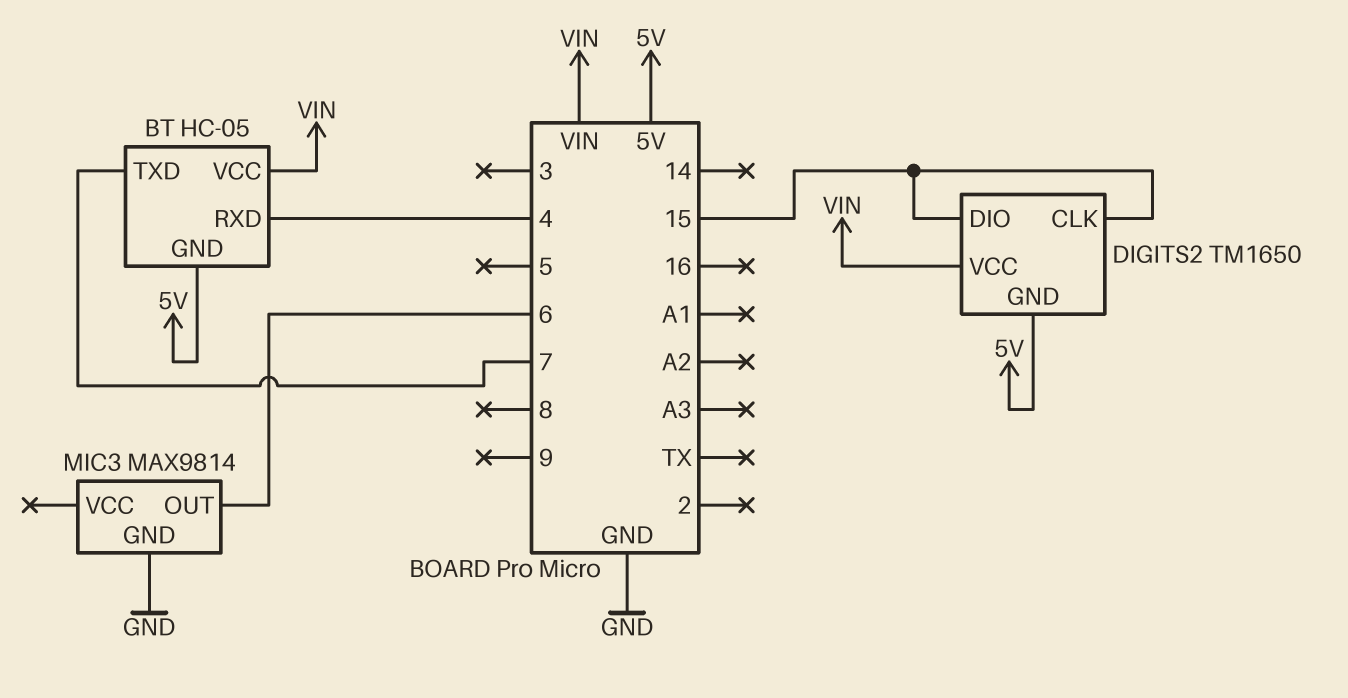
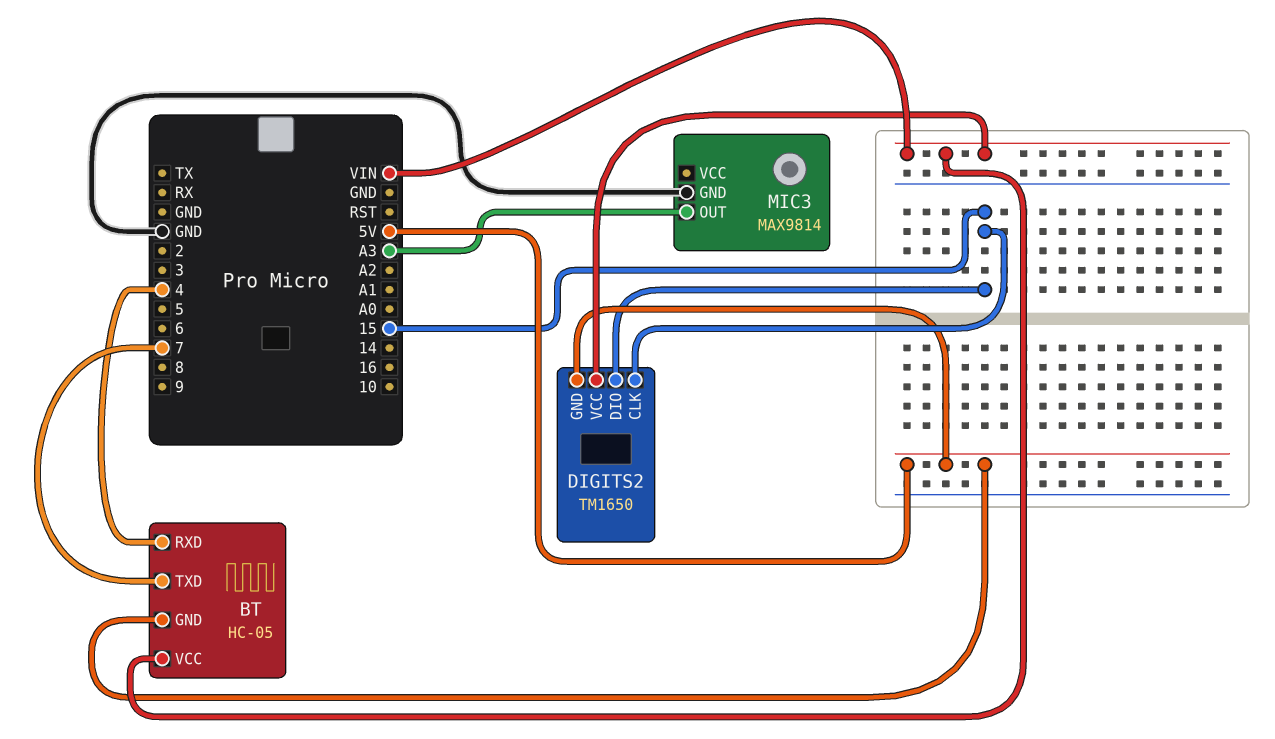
MIC3 pin OUT: 6 -> A3

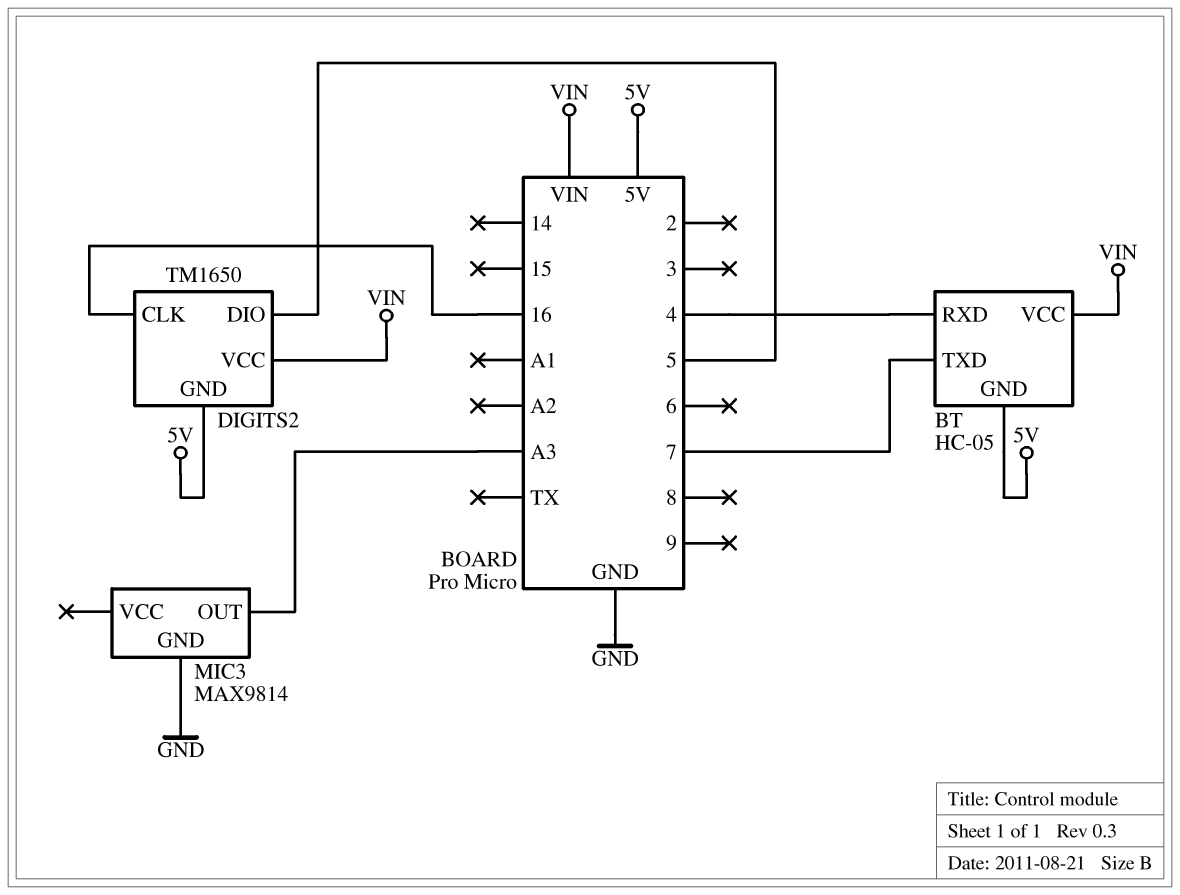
DIGITS2 pin CLK: 15 -> 16
DIGITS2 pin DIO: 15 -> 5

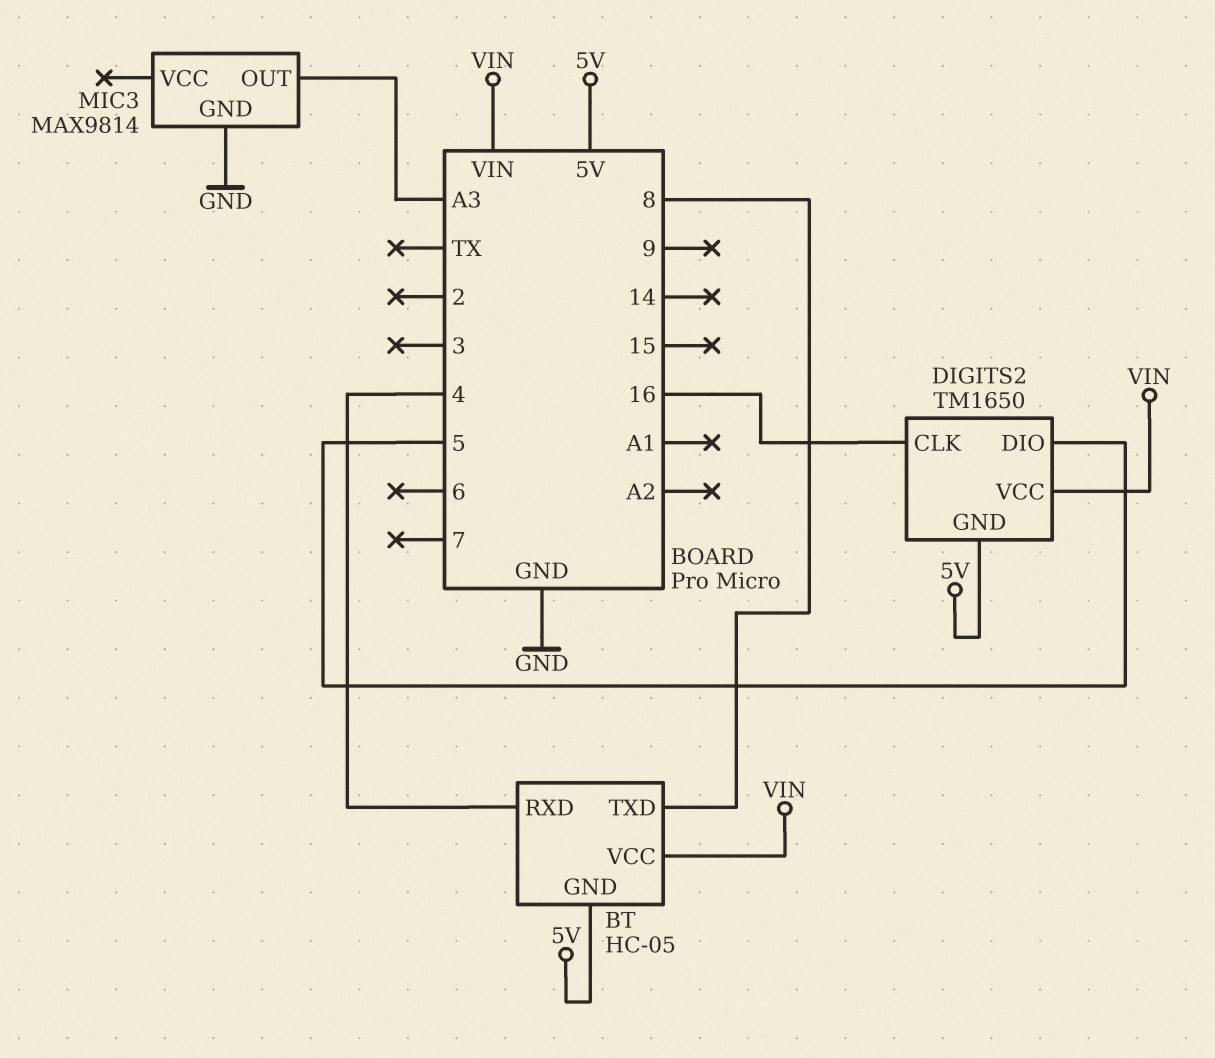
BT pin TXD: 7 -> 8

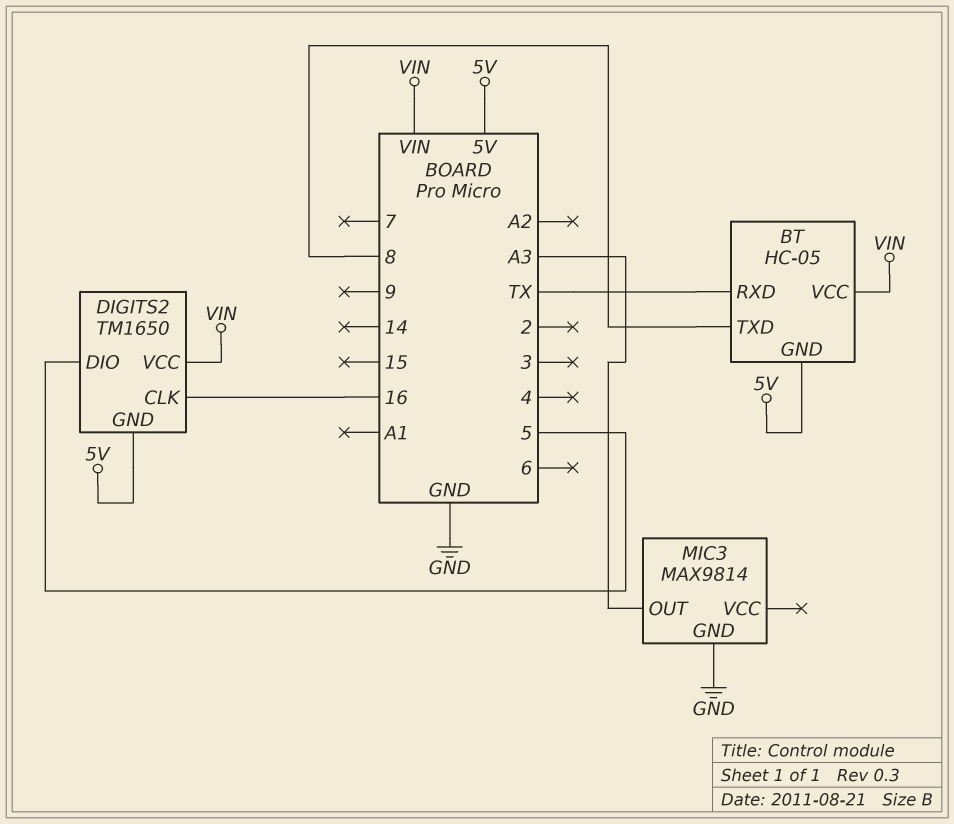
BT pin RXD: 4 -> TX

